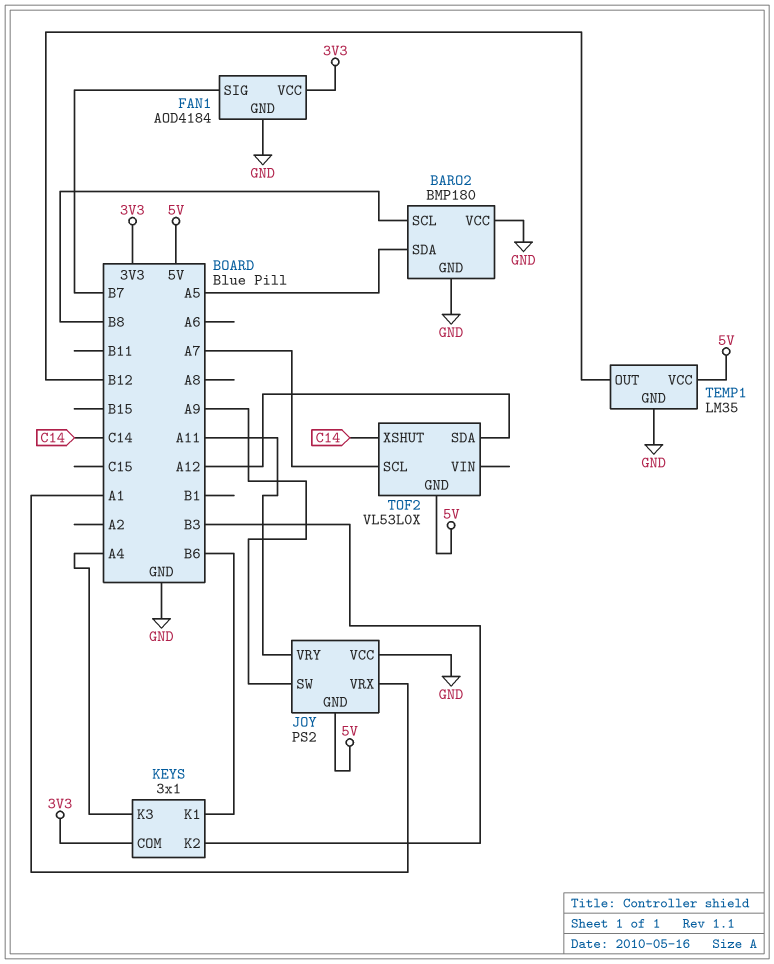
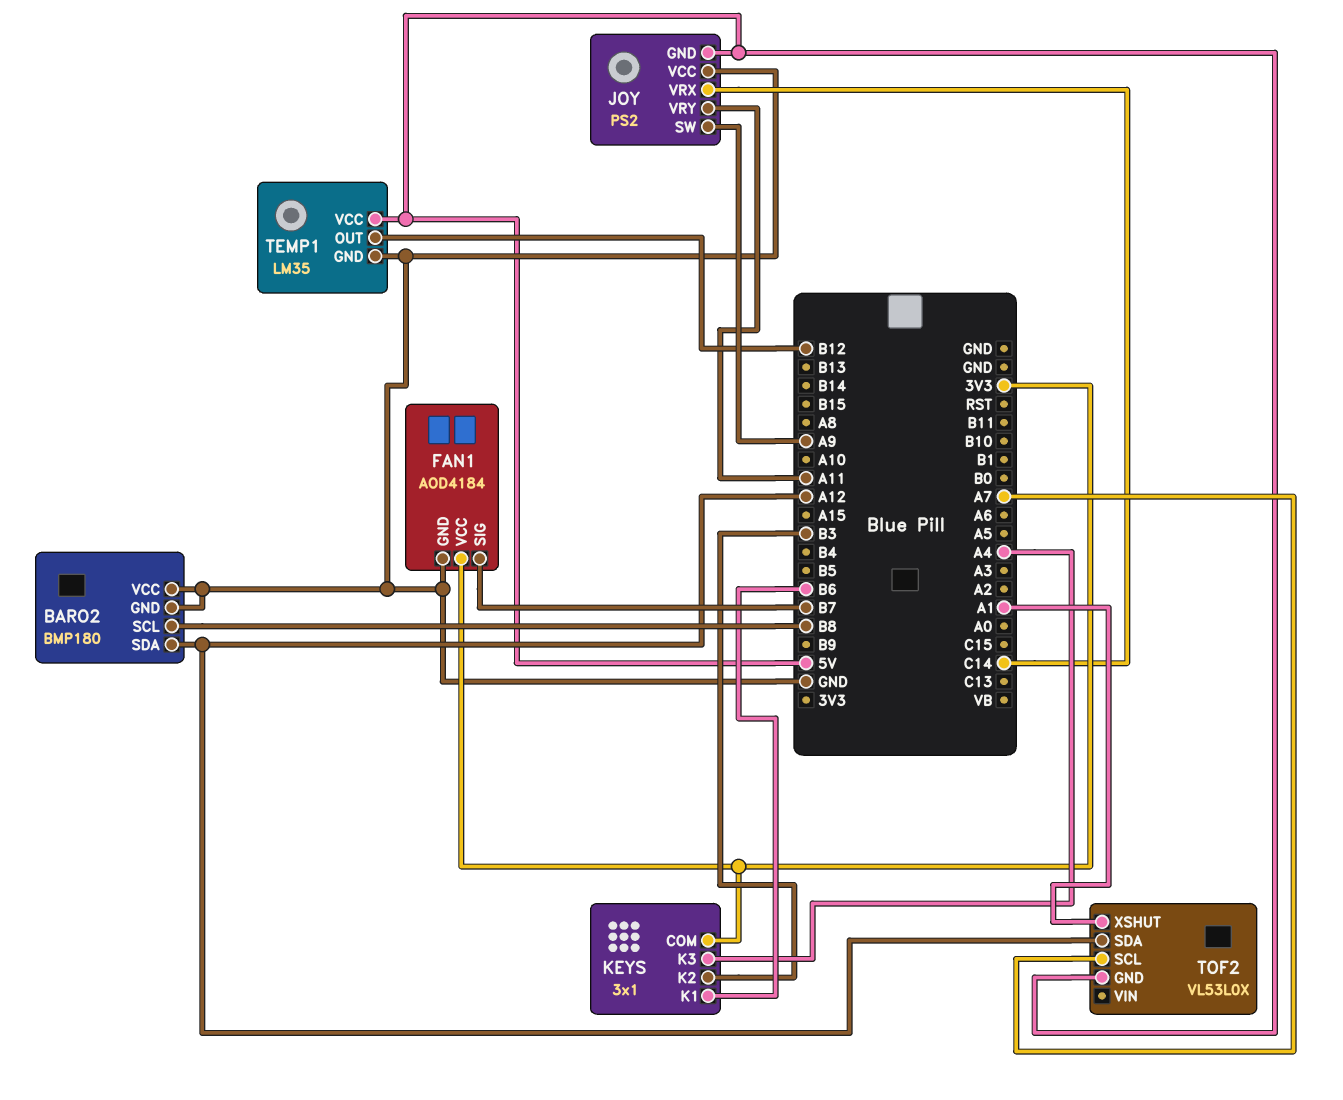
BARO2 pin SDA: A5 -> A12
JOY pin VRX: A1 -> C14
TOF2 pin XSHUT: C14 -> A1

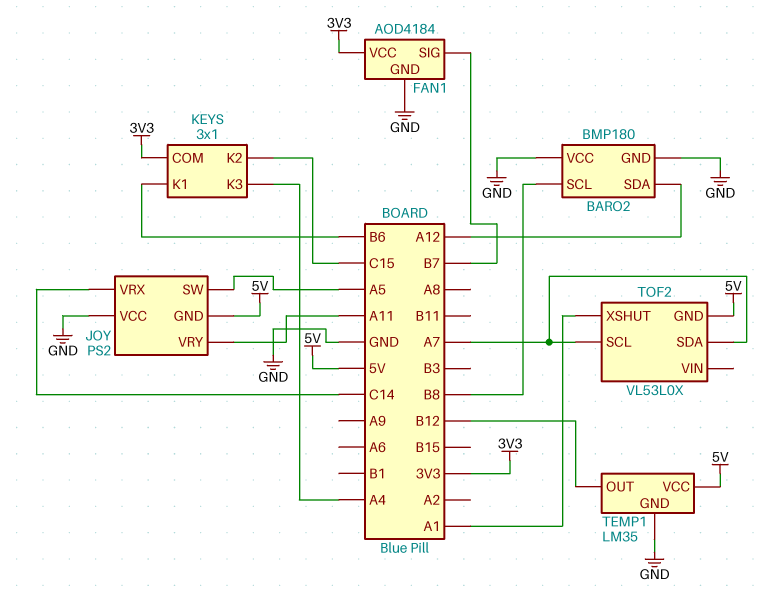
JOY pin SW: A9 -> A5
KEYS pin K2: B3 -> C15
TOF2 pin SDA: A12 -> A7

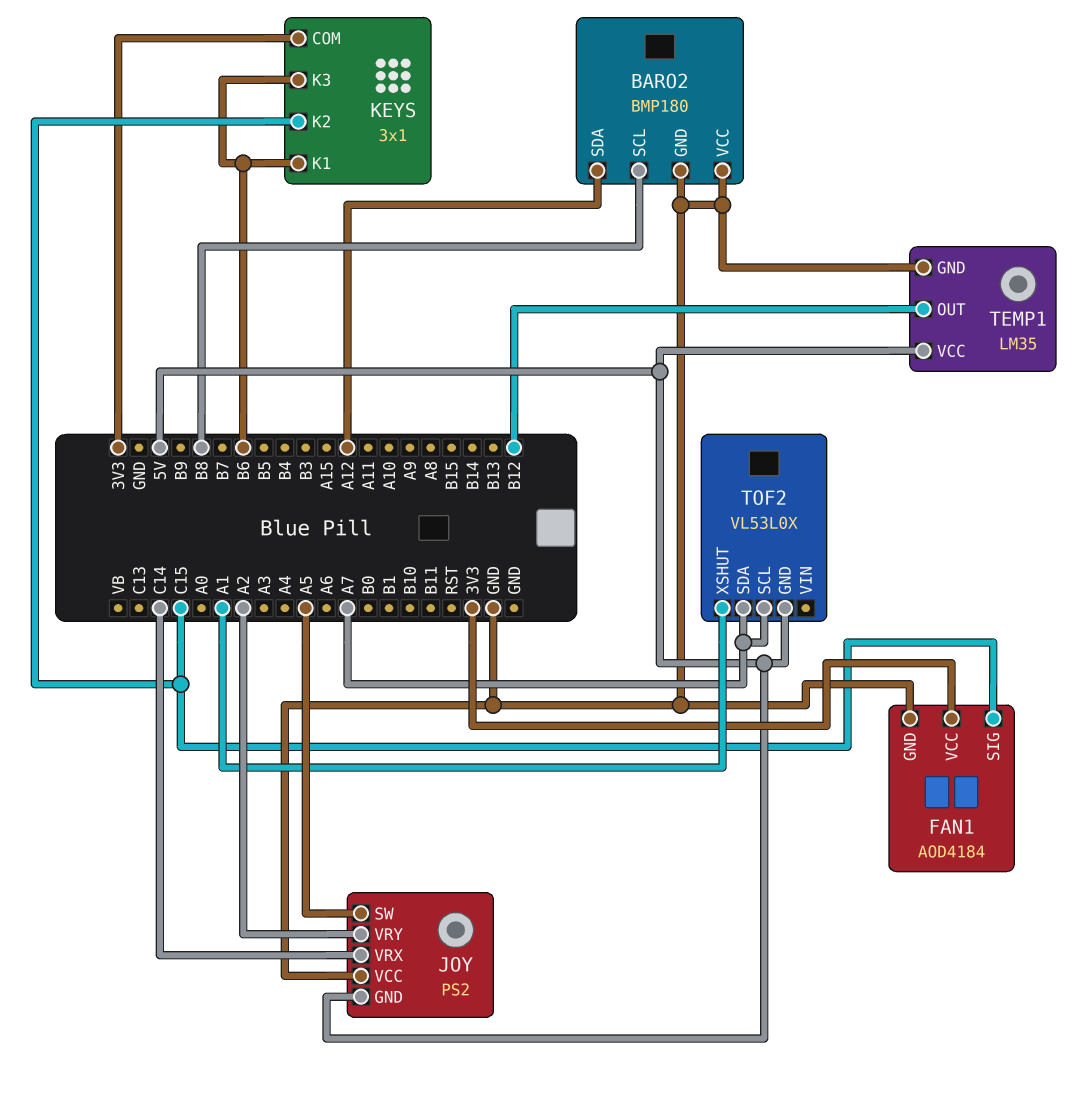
FAN1 pin SIG: B7 -> C15
JOY pin VRY: A11 -> A2
KEYS pin K3: A4 -> B6

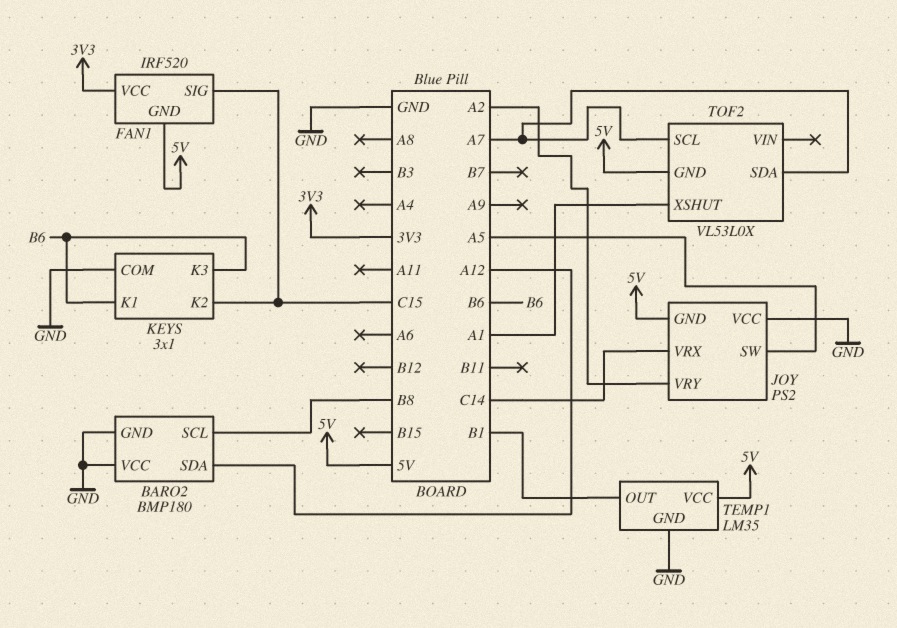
FAN1: AOD4184 -> IRF520
FAN1 pin GND: GND -> 5V
KEYS pin COM: 3V3 -> GND
TEMP1 pin OUT: B12 -> B1

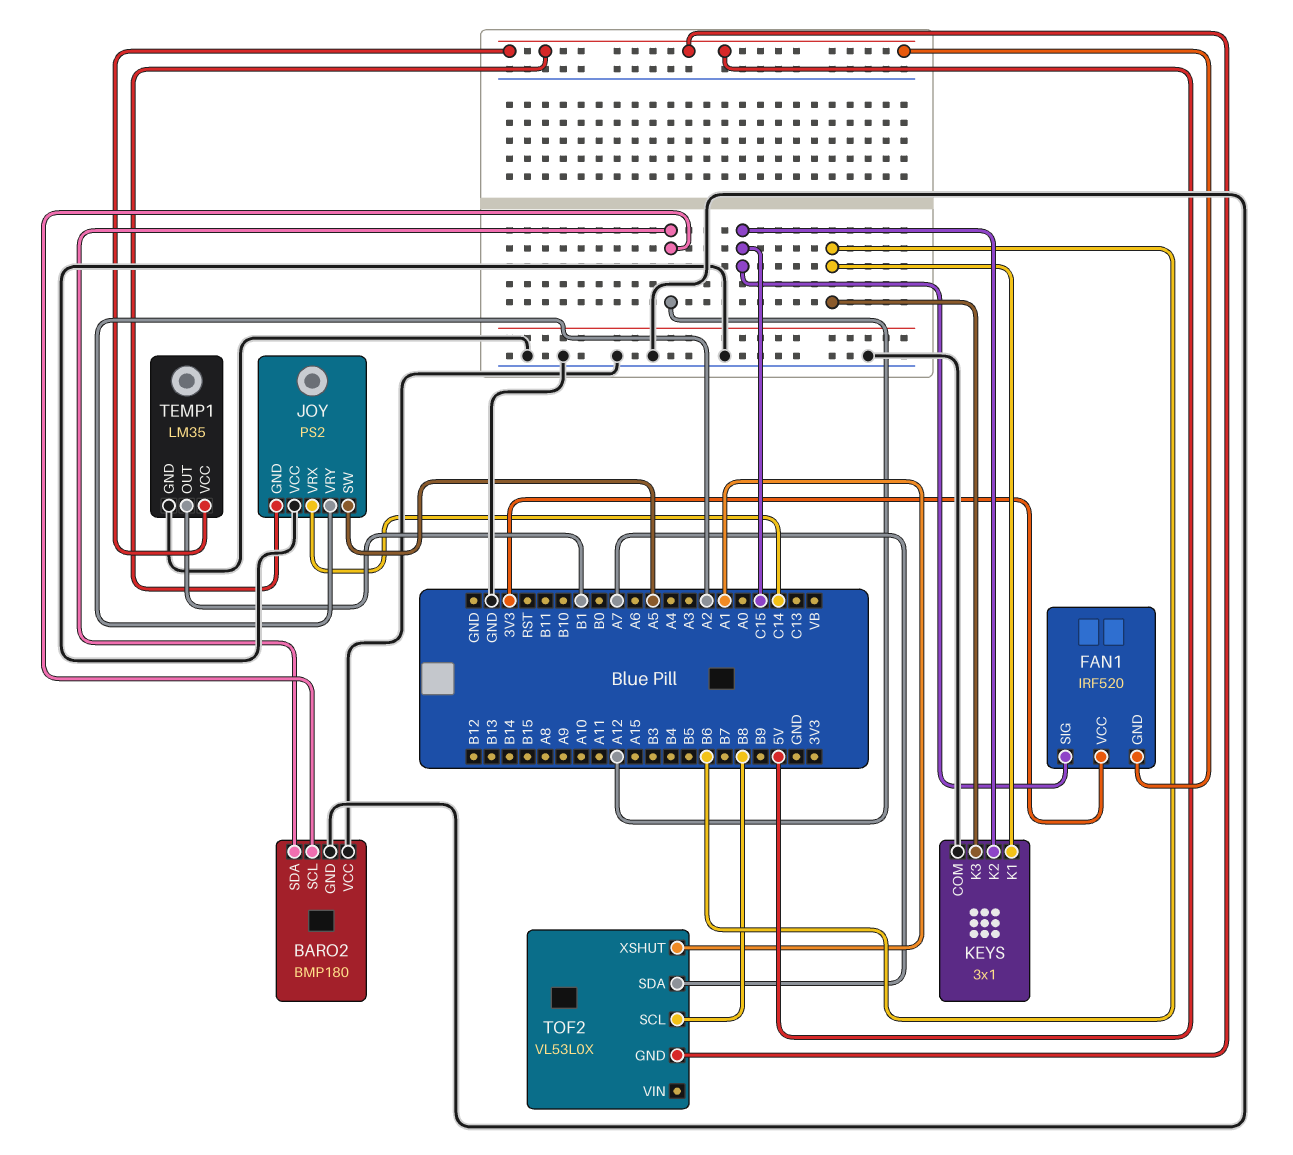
BARO2 pin SCL: B8 -> A12
TOF2 pin SCL: A7 -> B8

